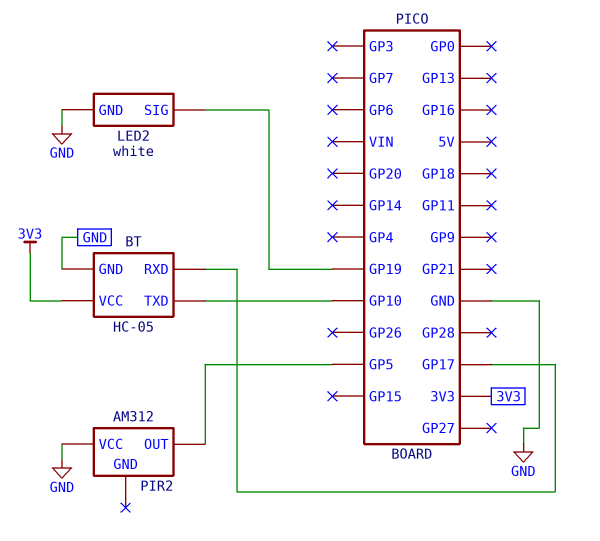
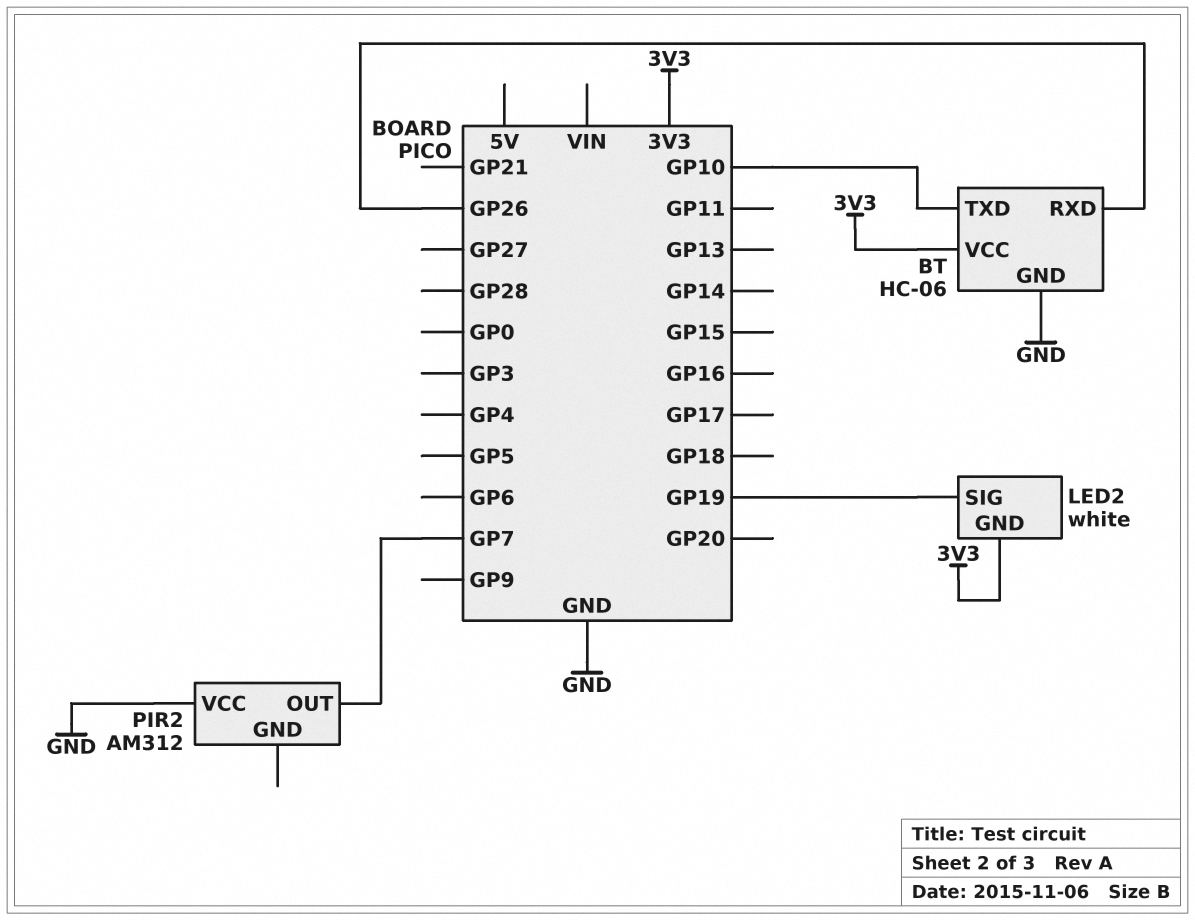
BT: HC-05 -> HC-06
BT pin RXD: GP17 -> GP26
LED2 pin GND: GND -> 3V3
PIR2 pin OUT: GP5 -> GP7

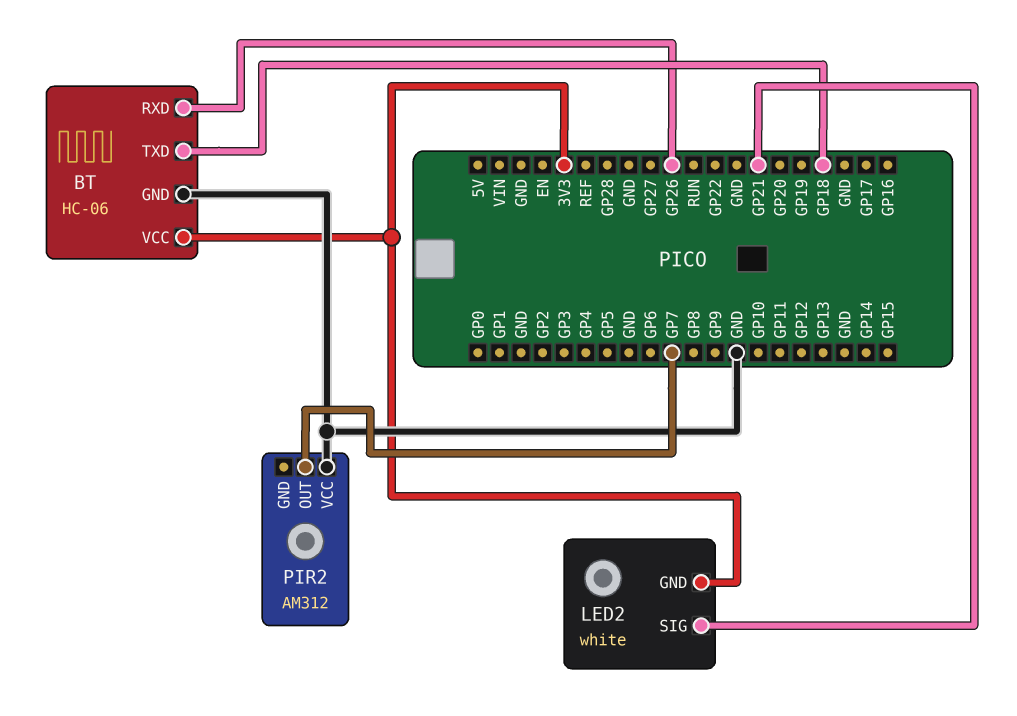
BT pin TXD: GP10 -> GP18
LED2 pin SIG: GP19 -> GP21

